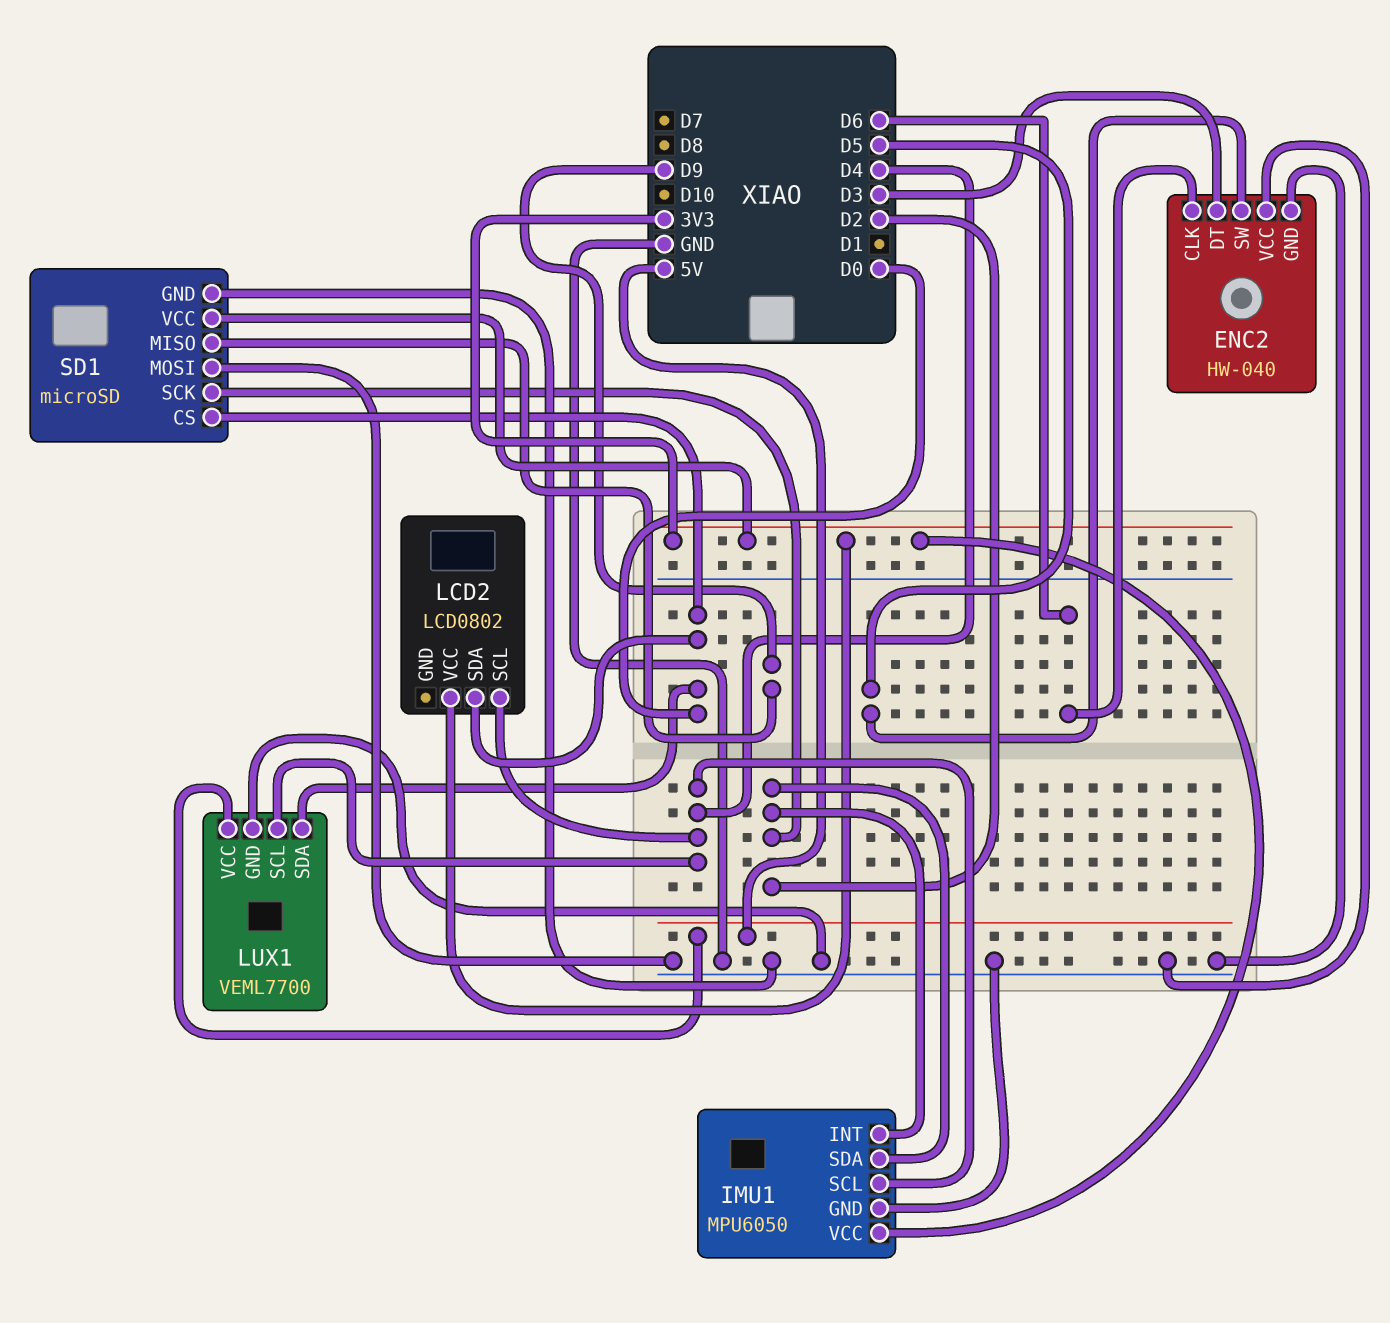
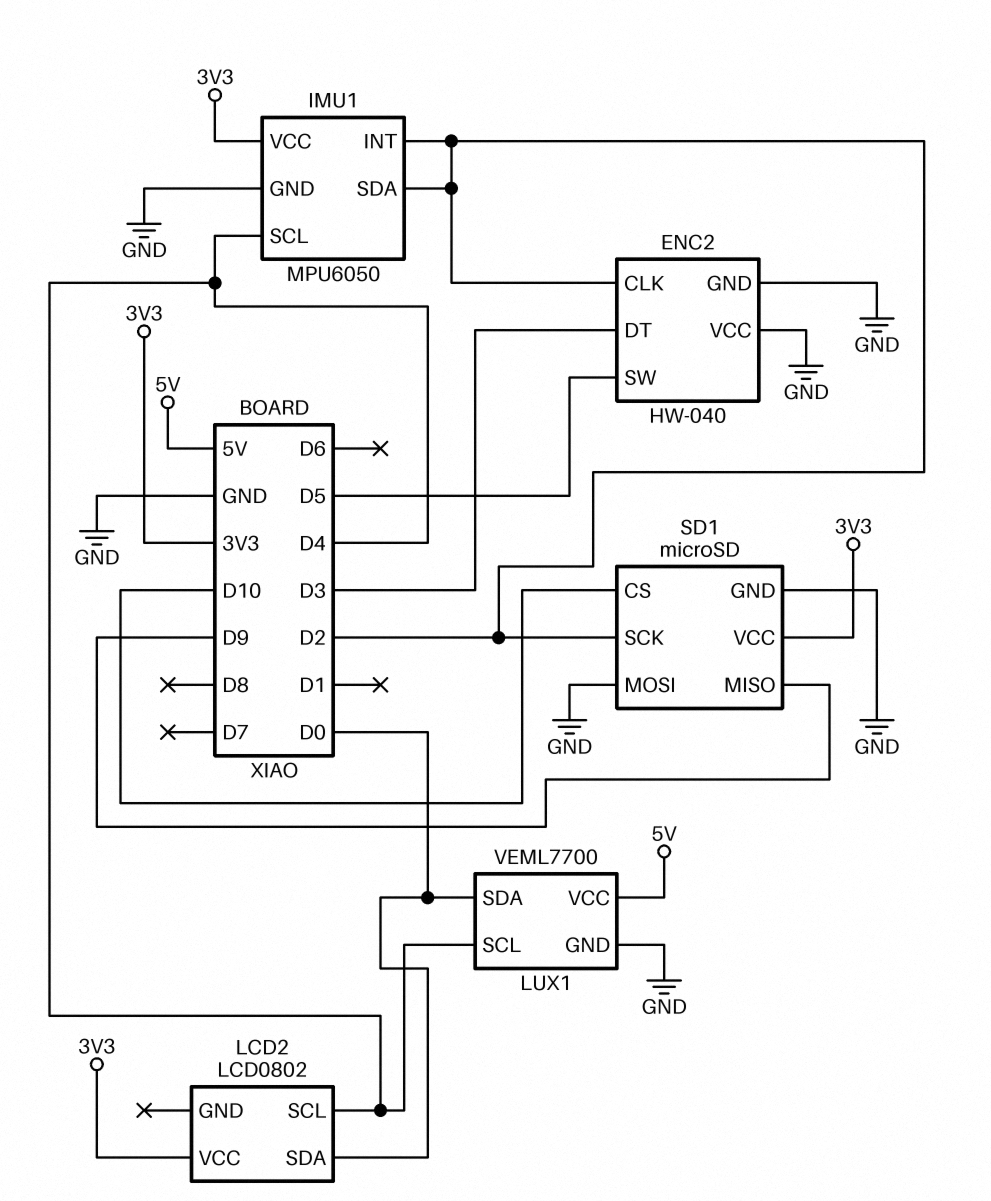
ENC2 pin CLK: D6 -> D2
SD1 pin CS: D0 -> D10

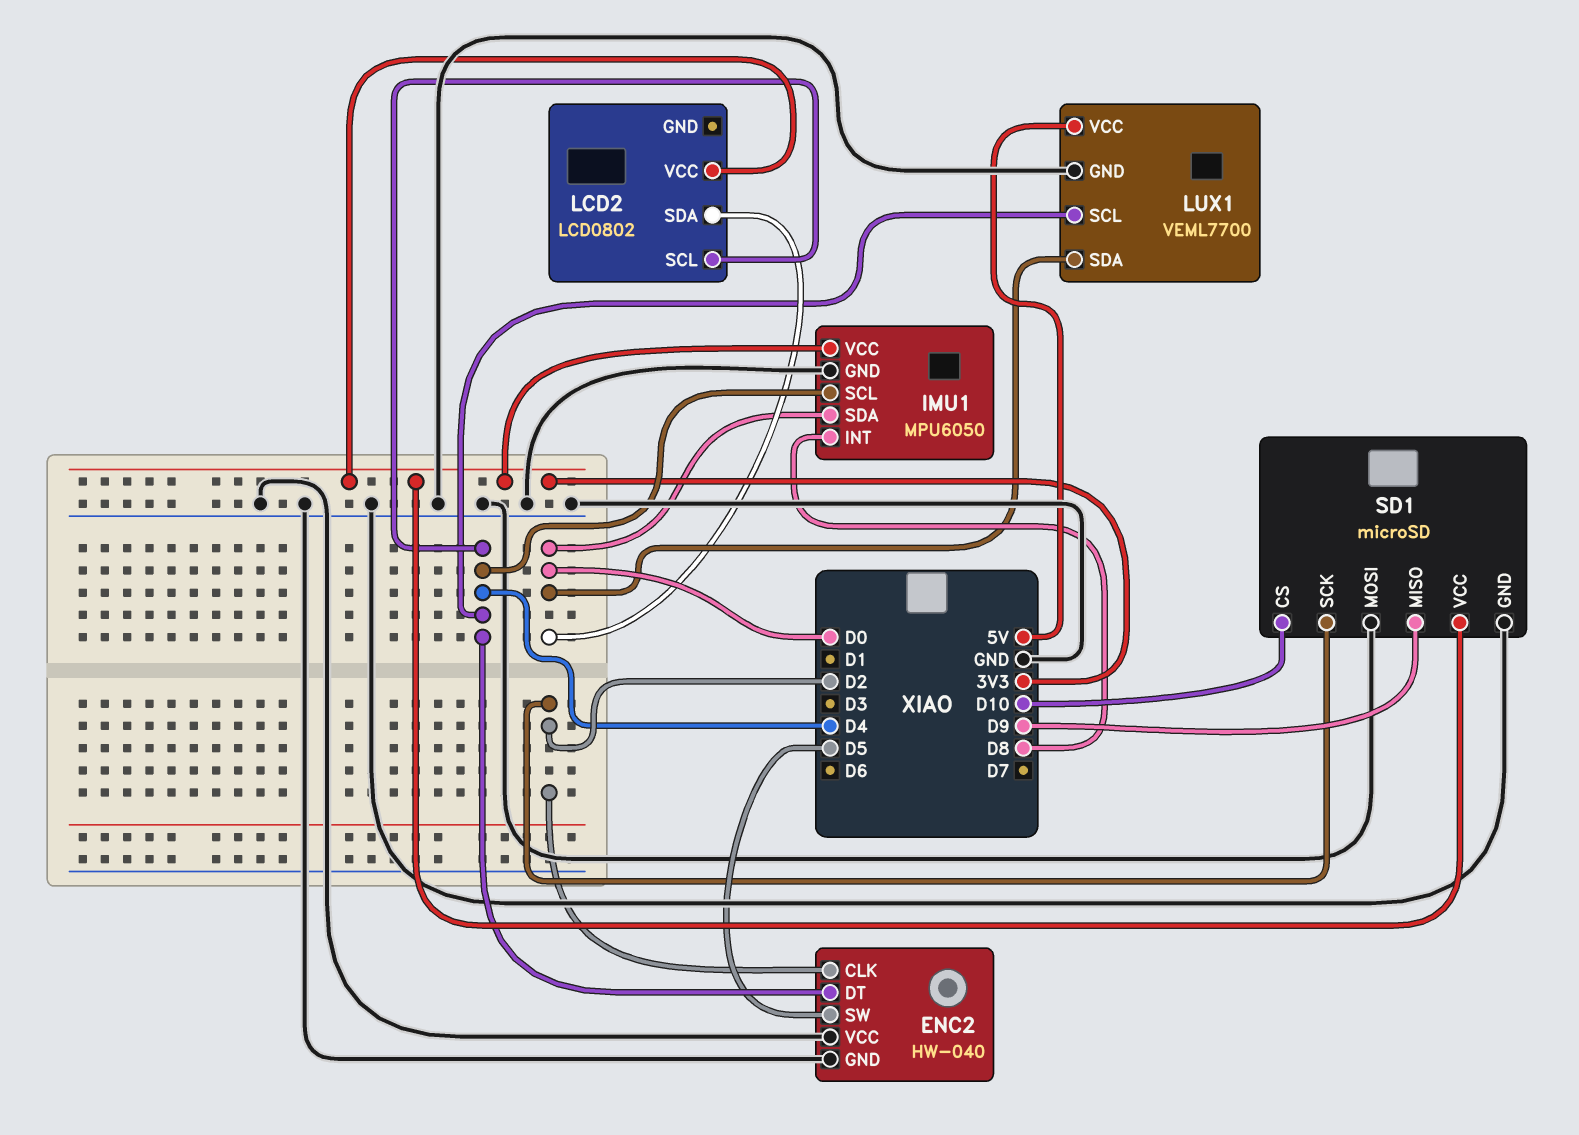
ENC2 pin DT: D3 -> D4
IMU1 pin INT: D2 -> D8
IMU1 pin SDA: D2 -> D0

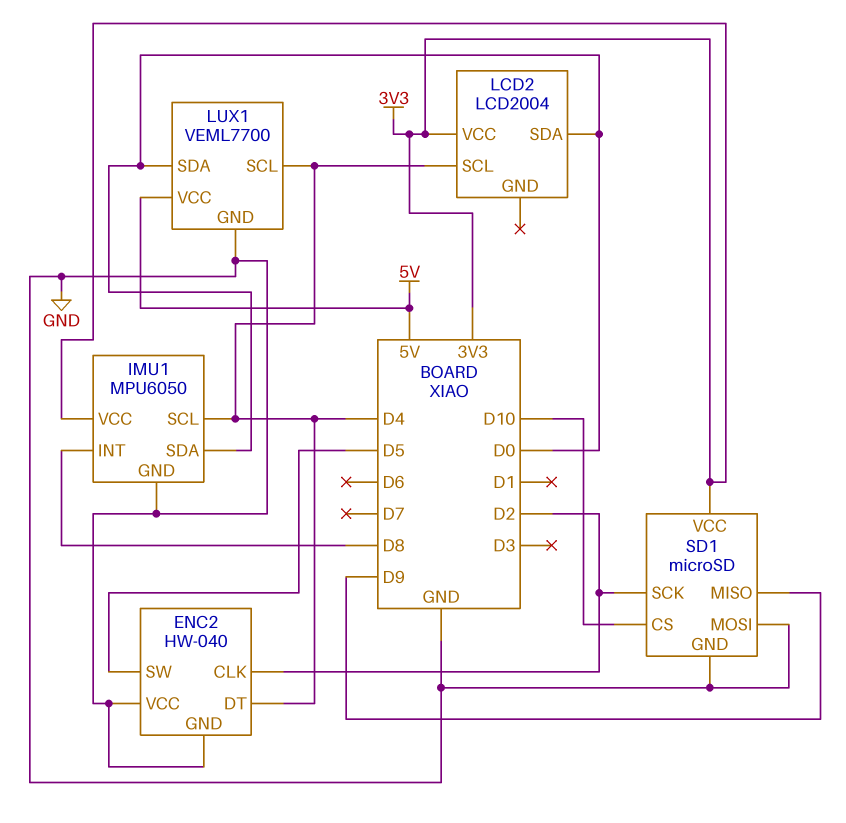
LCD2: LCD0802 -> LCD2004

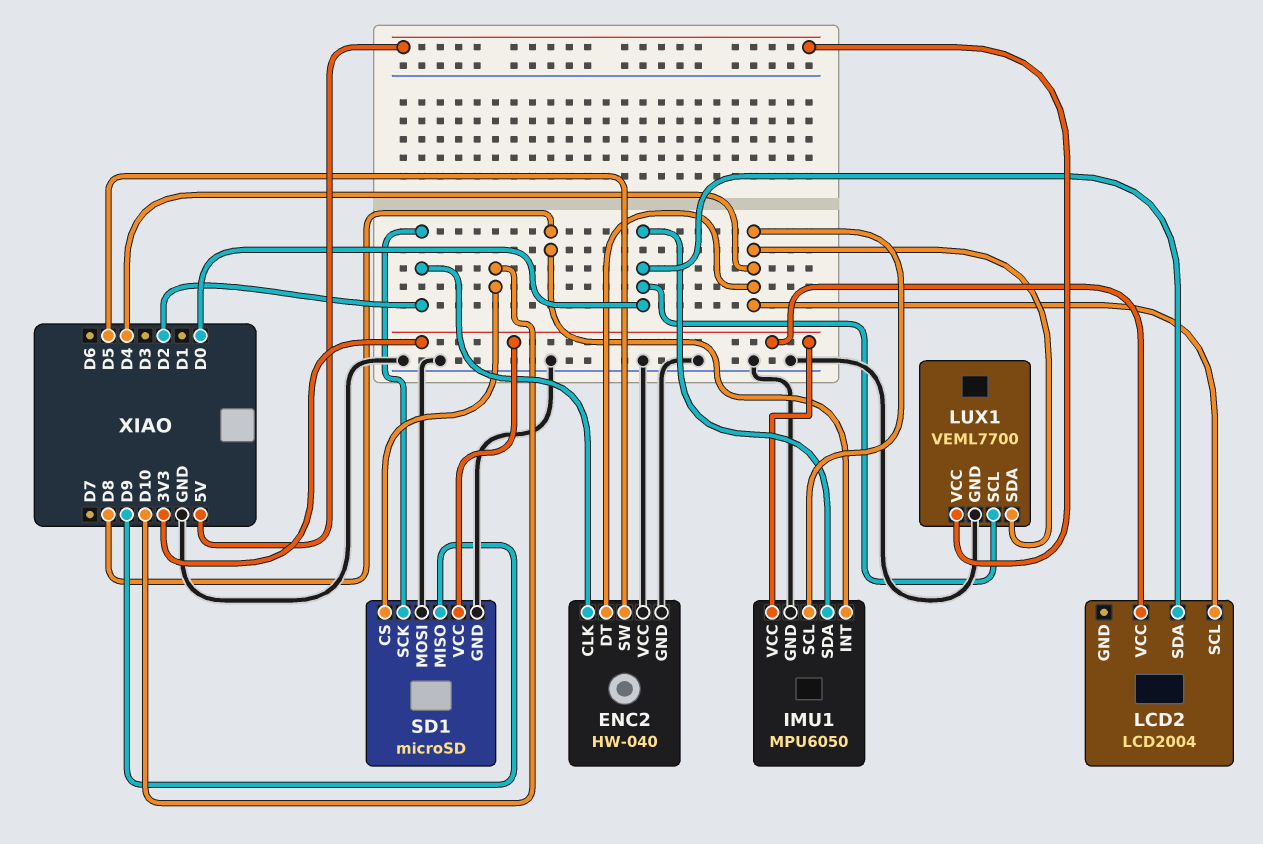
LUX1 pin SCL: D4 -> D0
LUX1 pin SDA: D0 -> D4

